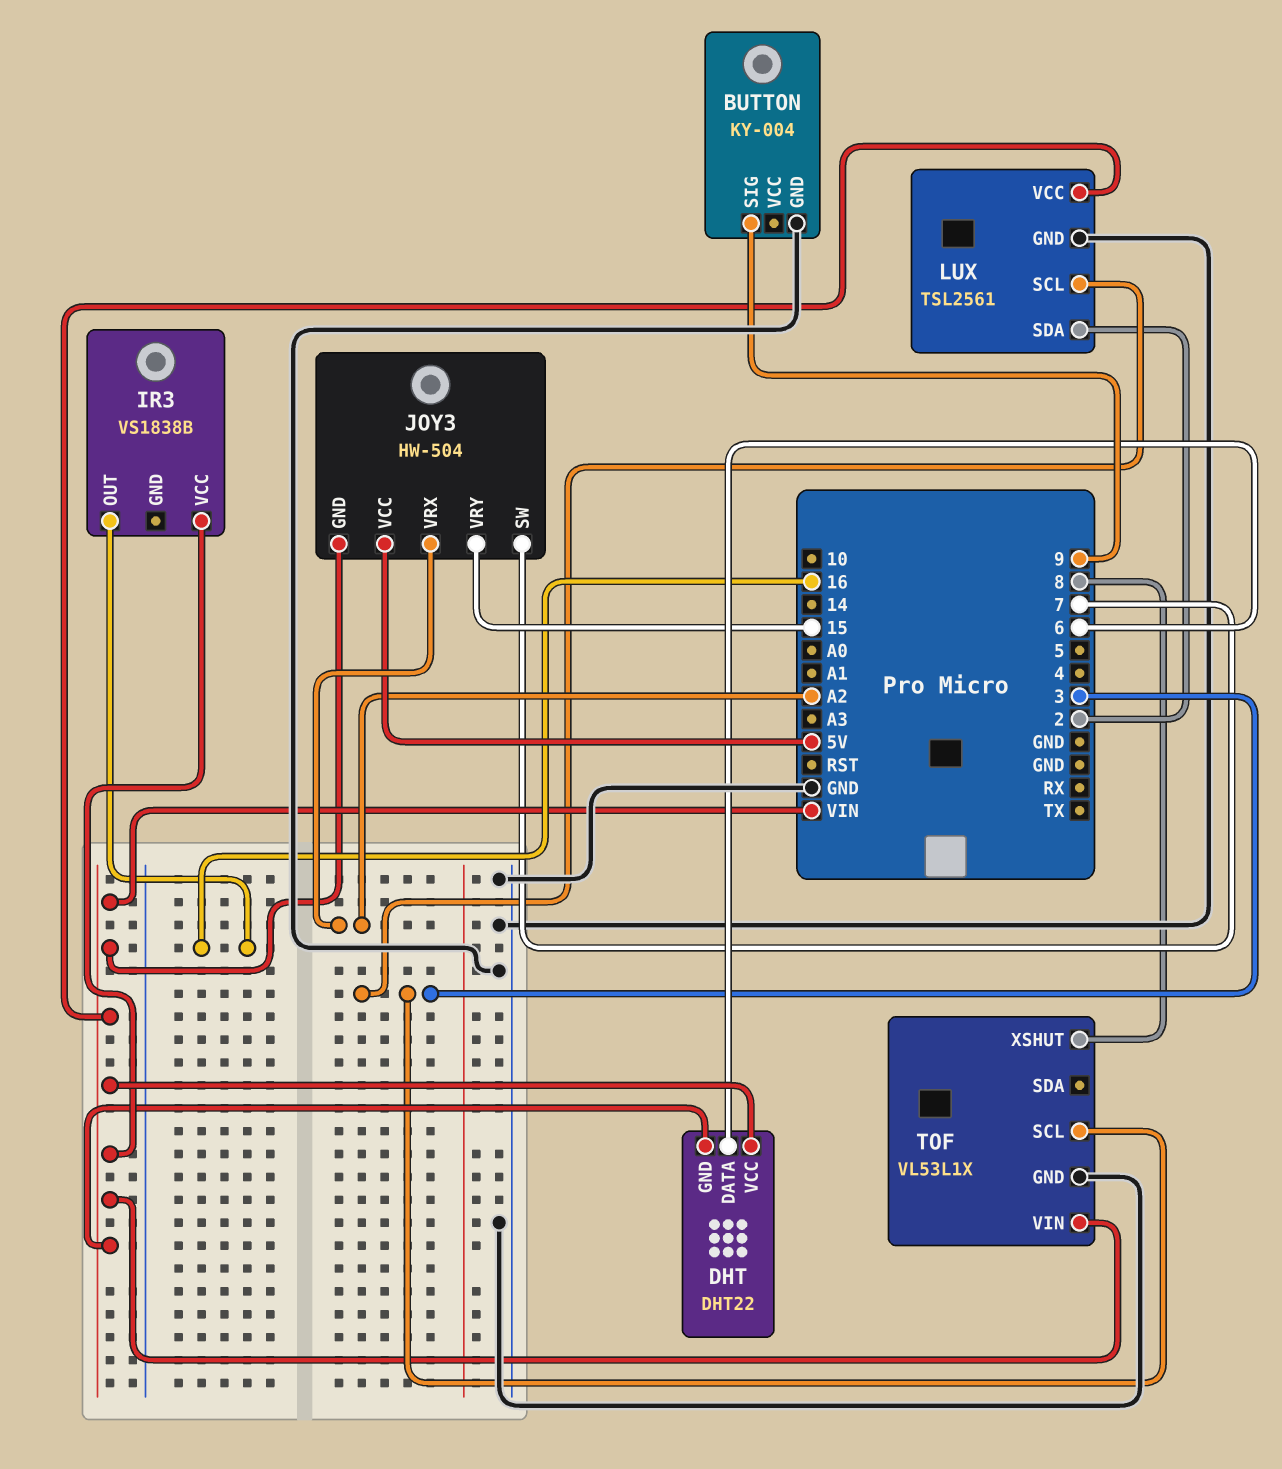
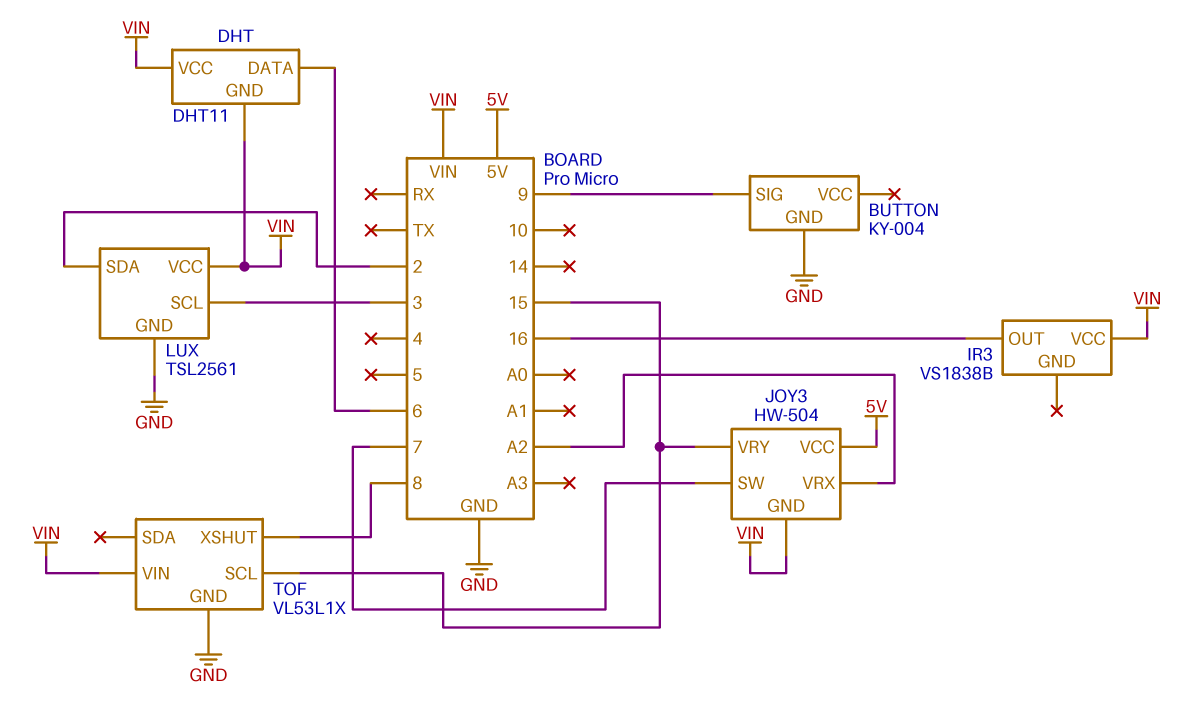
DHT: DHT22 -> DHT11
TOF pin SCL: 3 -> 15

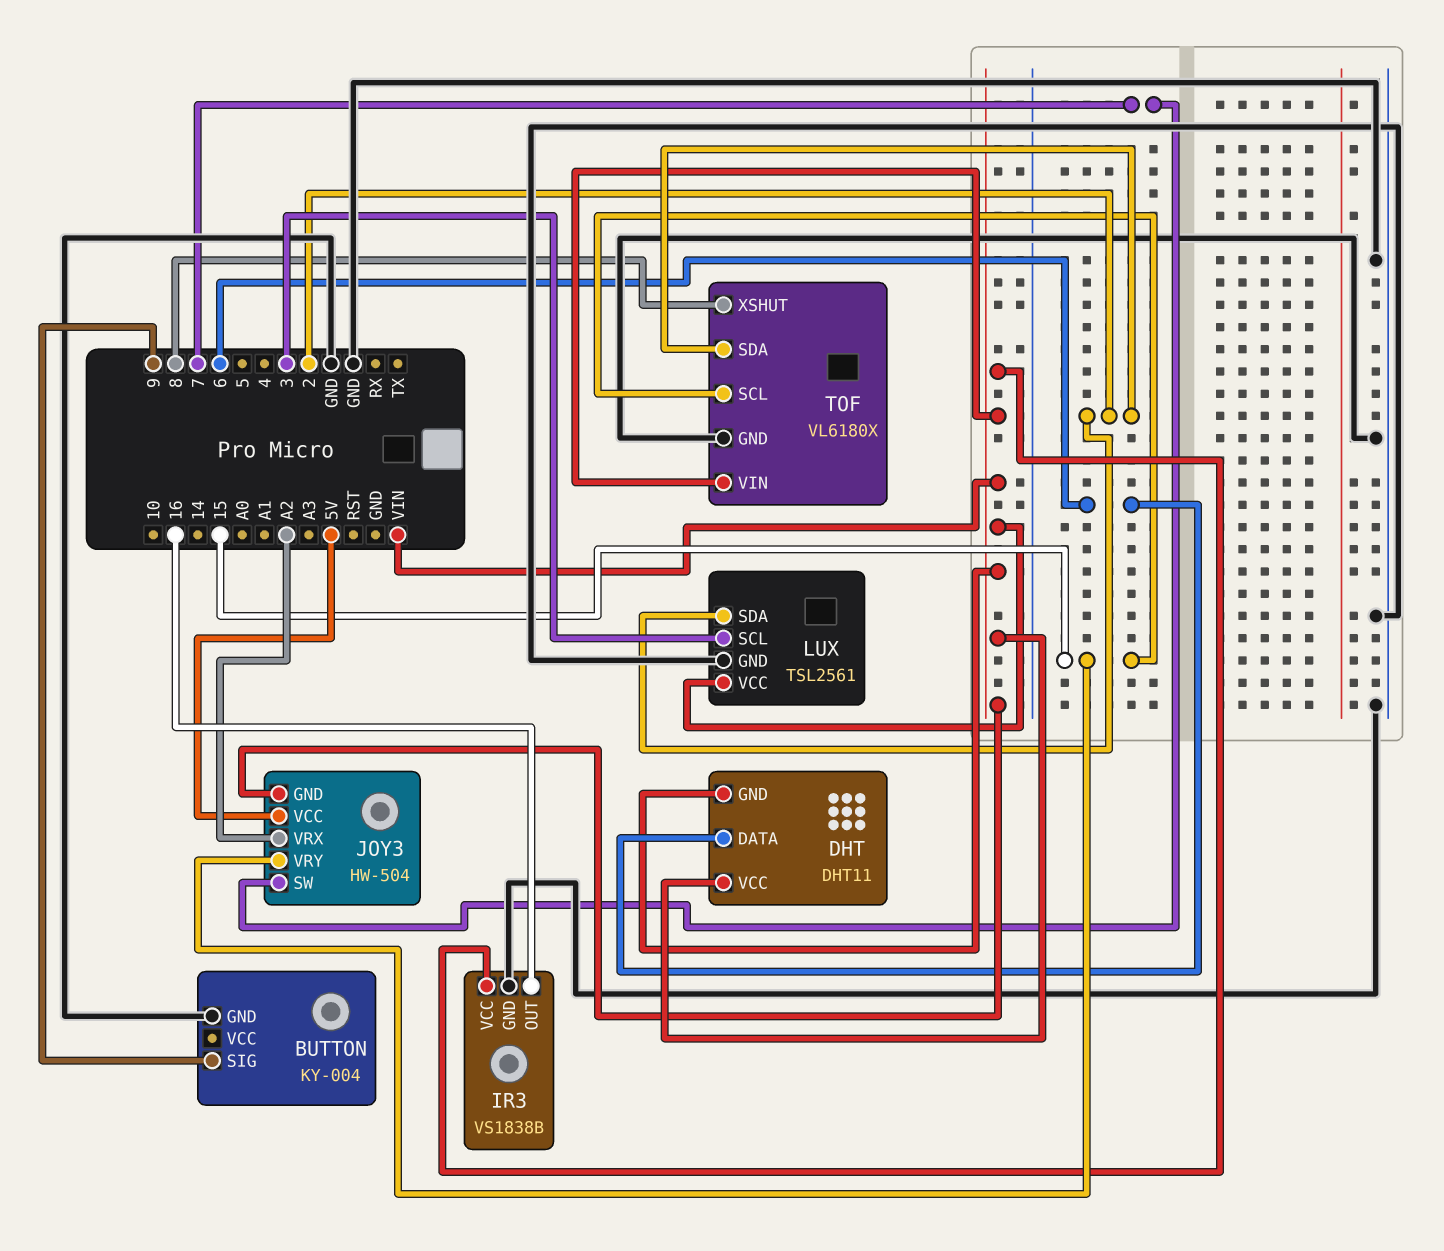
IR3 pin GND: none -> GND
TOF: VL53L1X -> VL6180X
TOF pin SDA: none -> 2

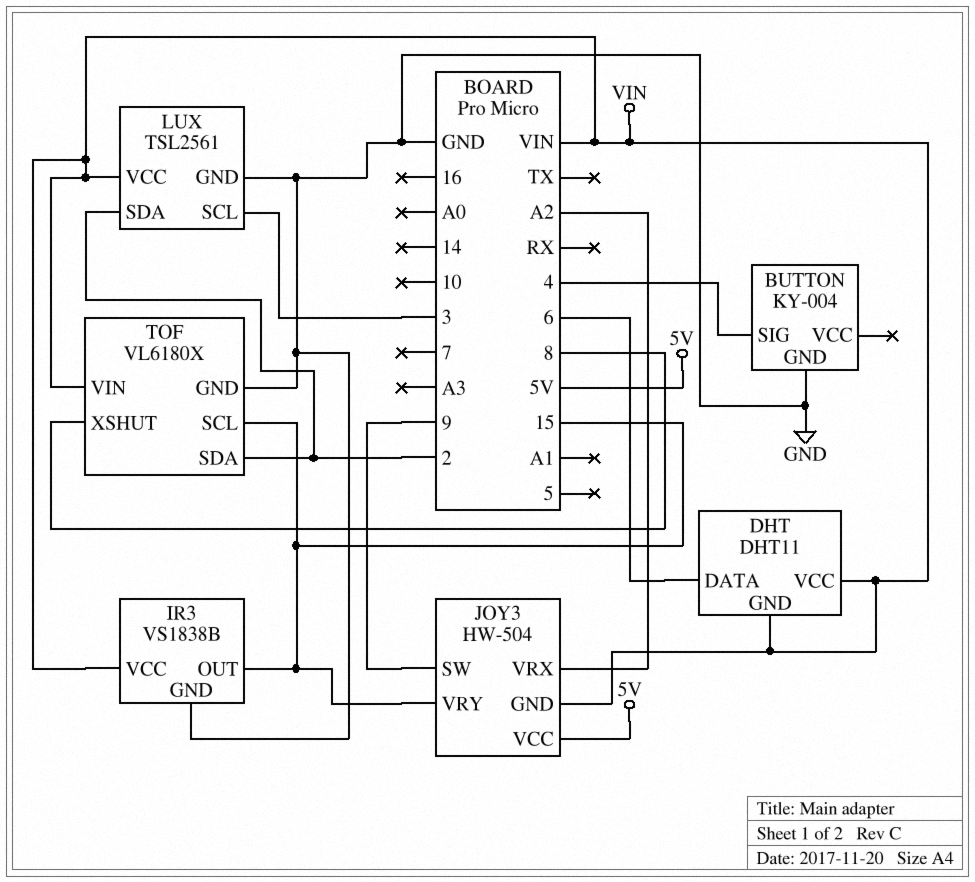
BUTTON pin SIG: 9 -> 4
IR3 pin OUT: 16 -> 15
JOY3 pin SW: 7 -> 9

